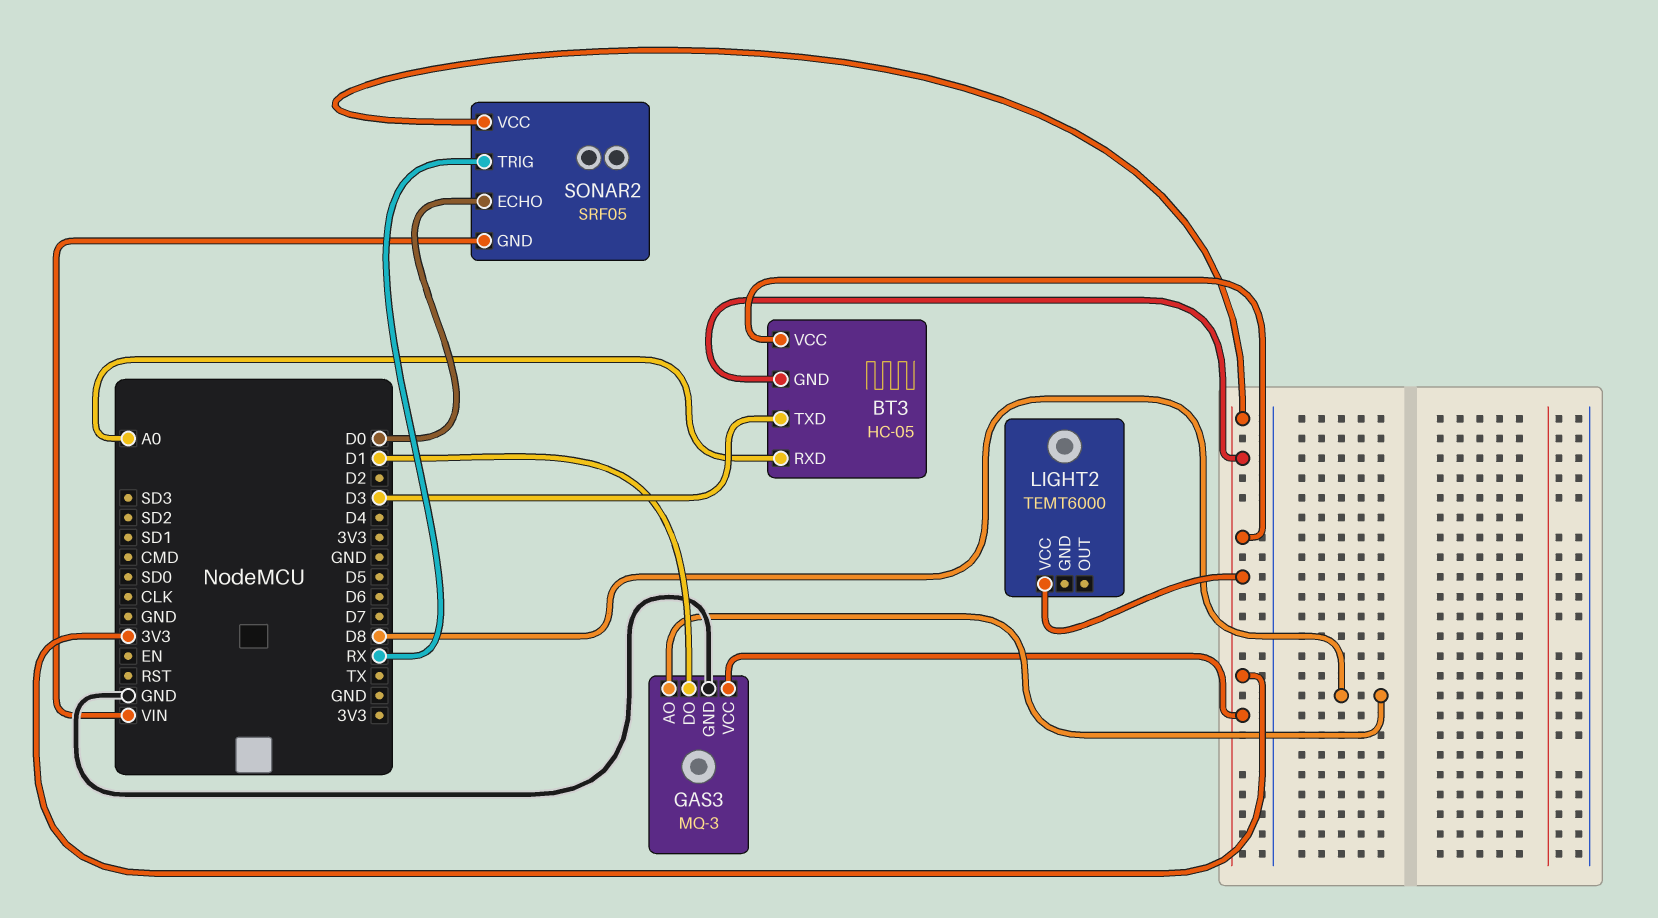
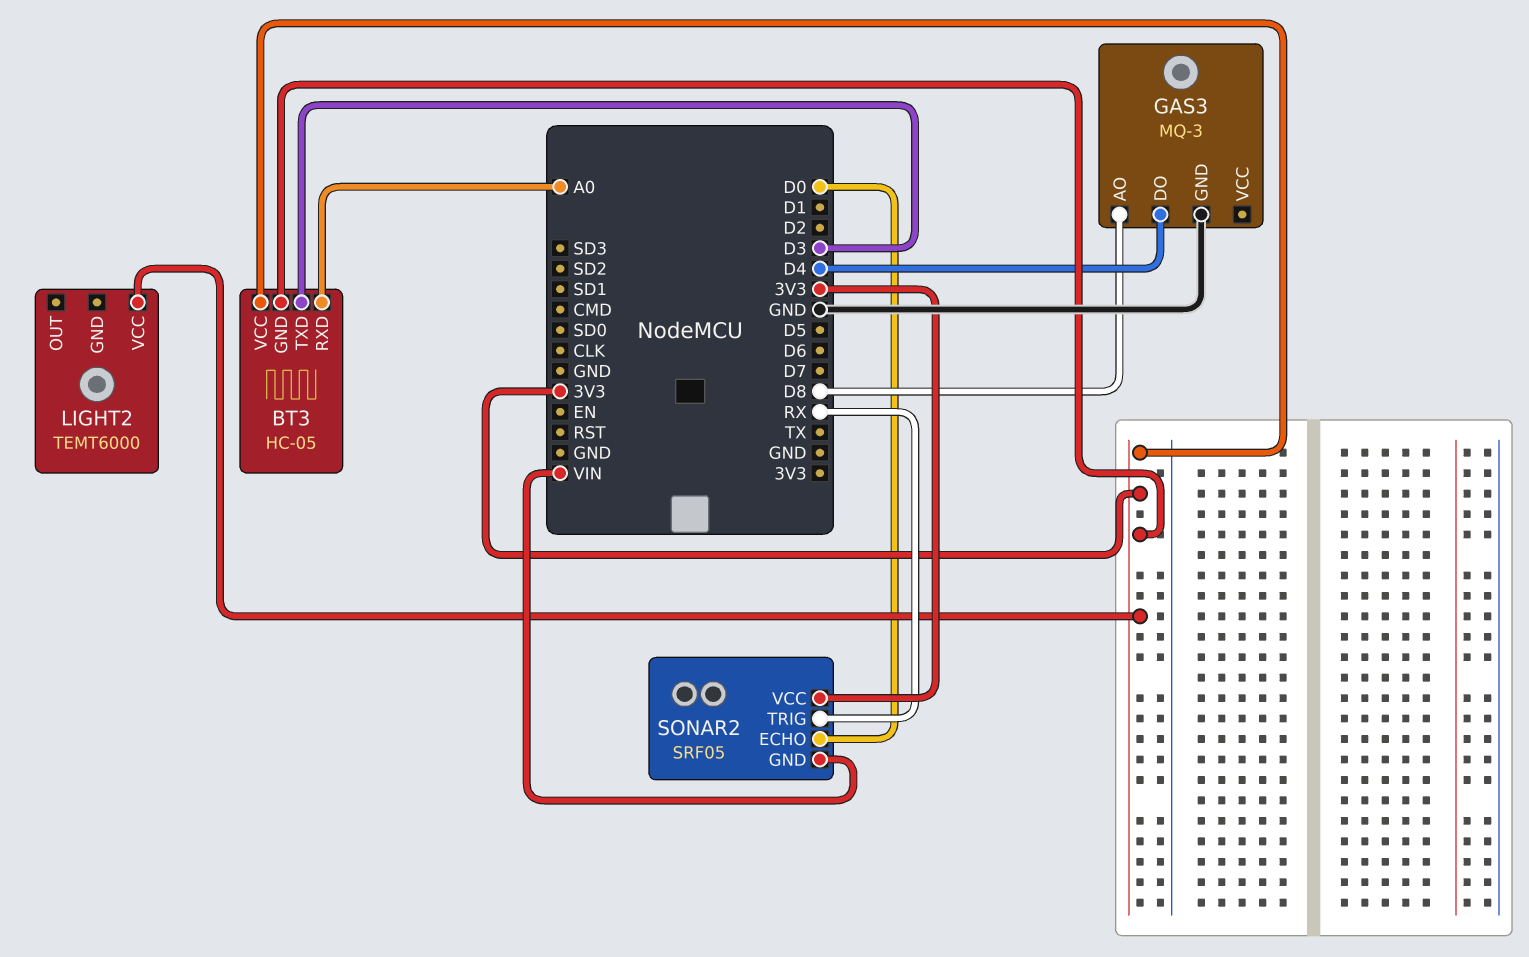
GAS3 pin DO: D1 -> D4
GAS3 pin VCC: 3V3 -> none

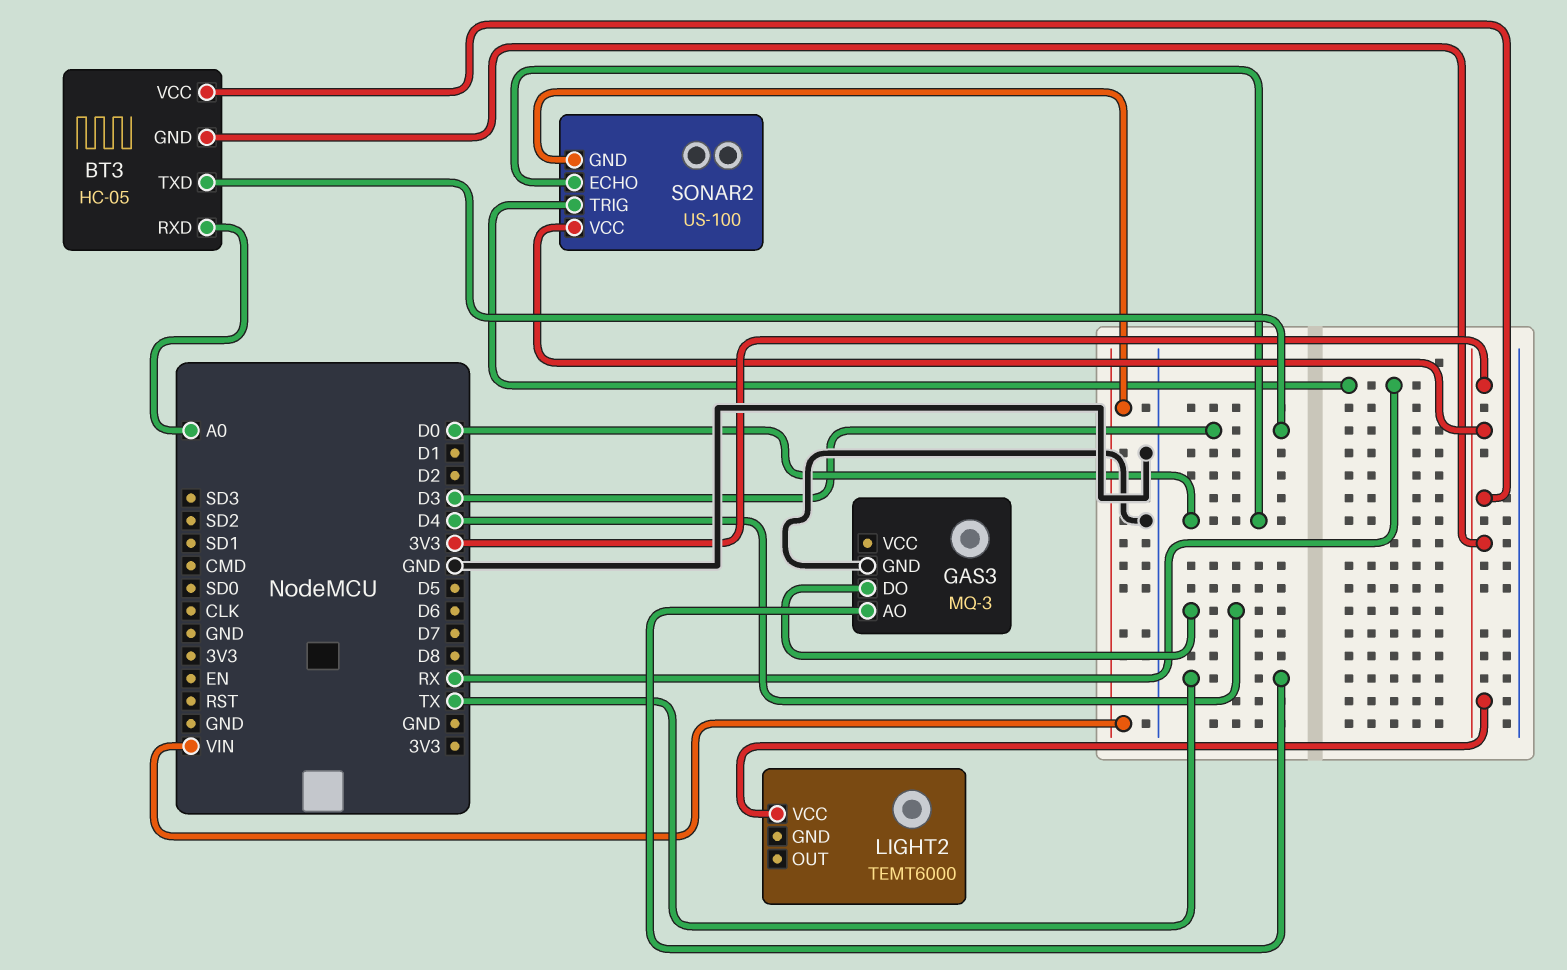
GAS3 pin AO: D8 -> TX
SONAR2: SRF05 -> US-100

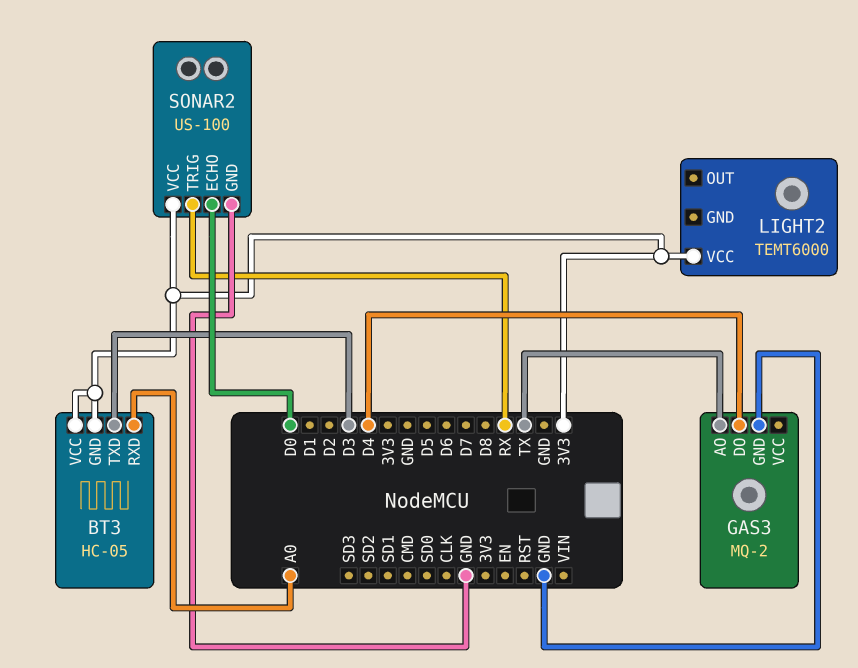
GAS3: MQ-3 -> MQ-2
SONAR2 pin GND: VIN -> GND

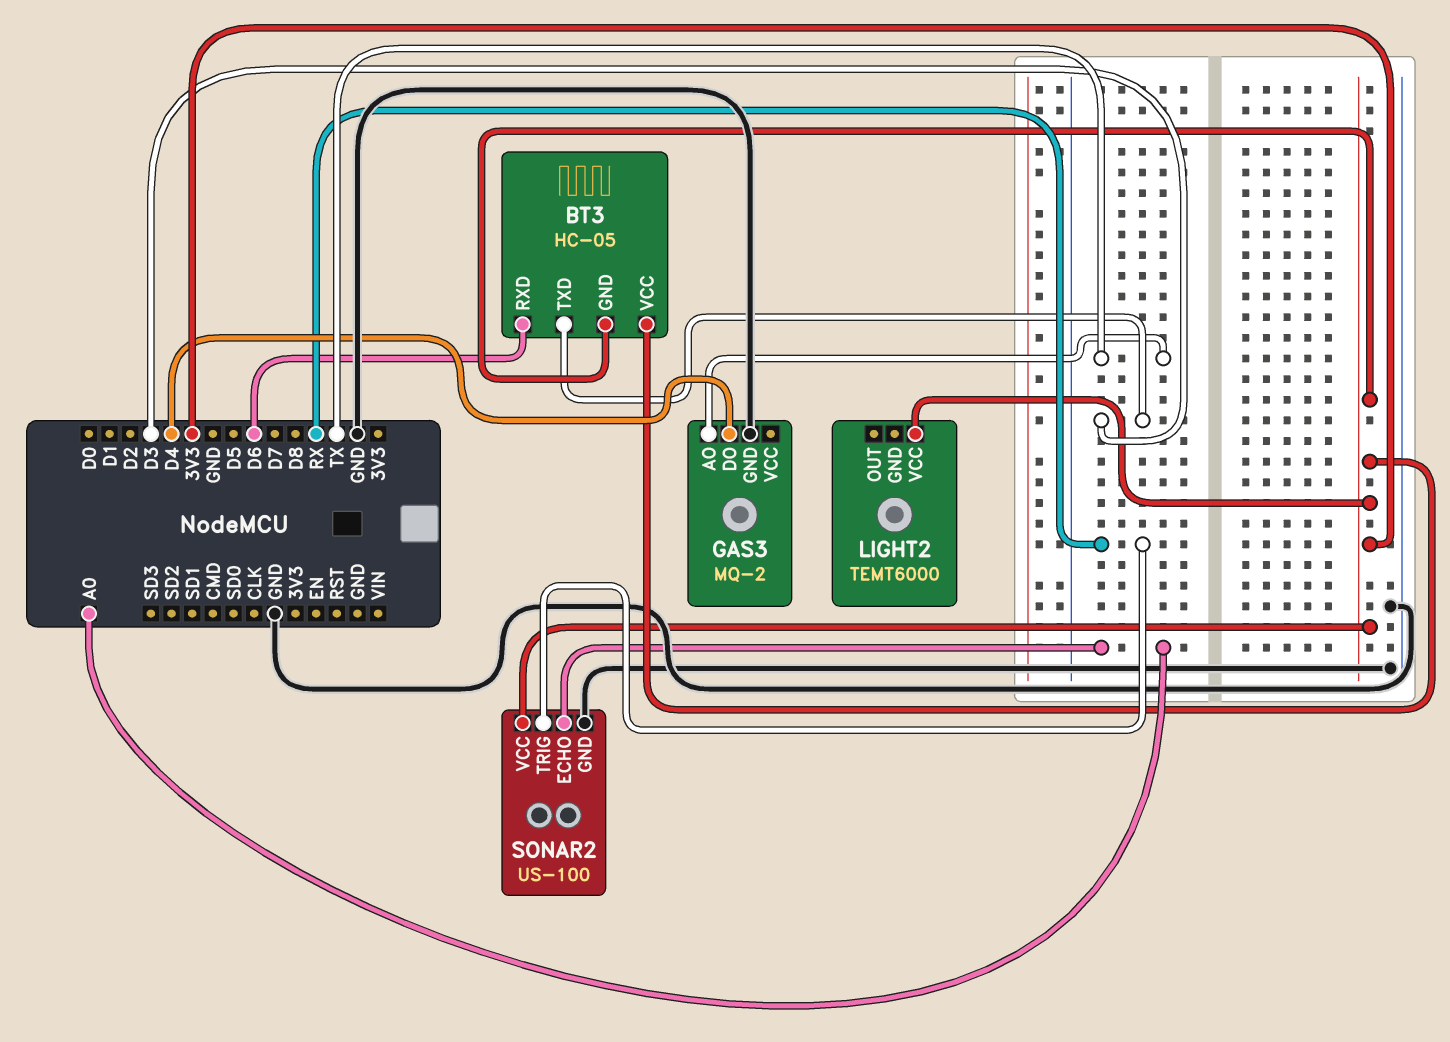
BT3 pin RXD: A0 -> D6
SONAR2 pin ECHO: D0 -> A0

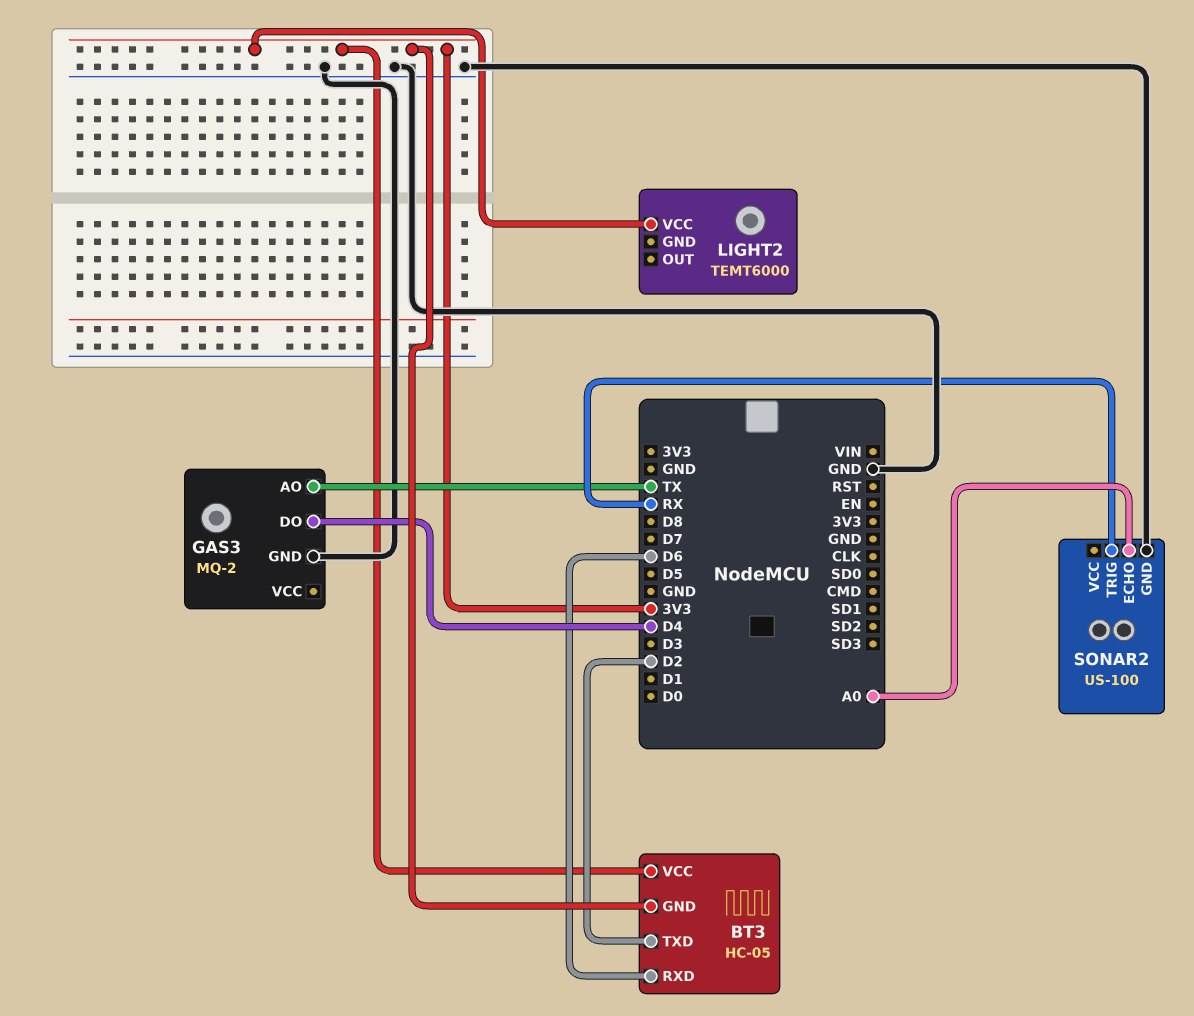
BT3 pin TXD: D3 -> D2
SONAR2 pin VCC: 3V3 -> none

